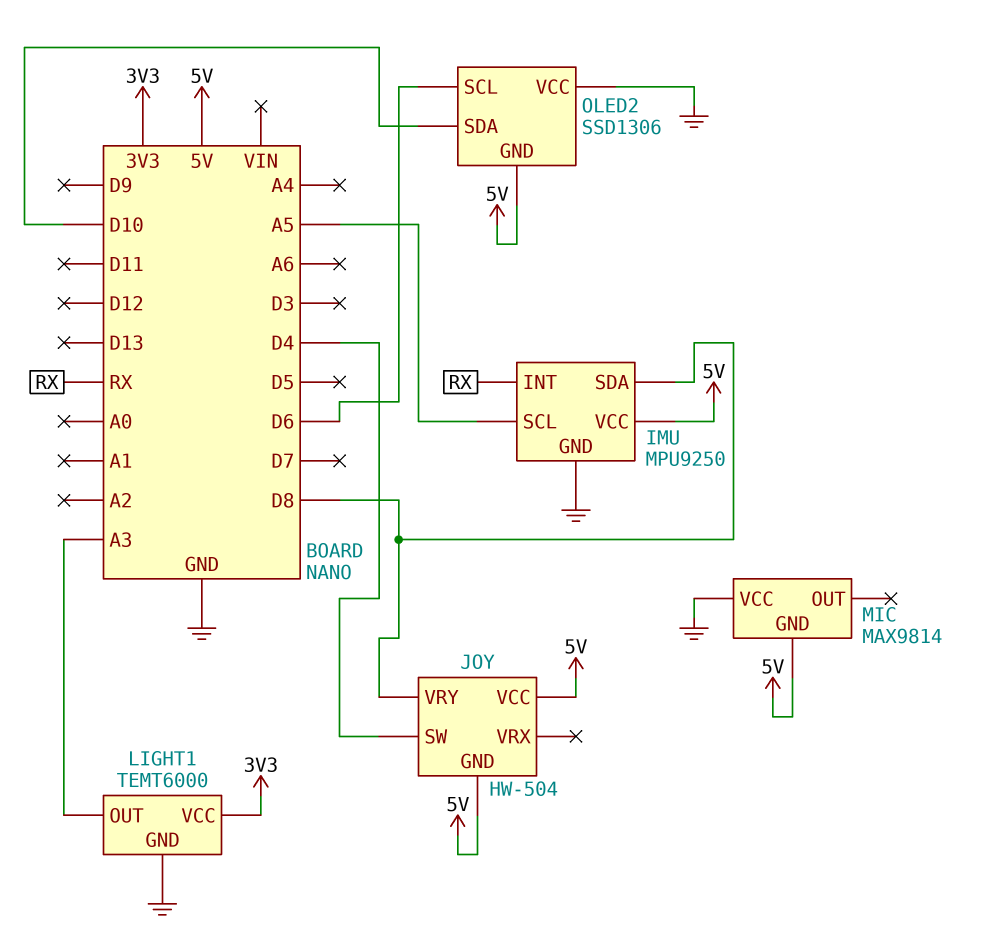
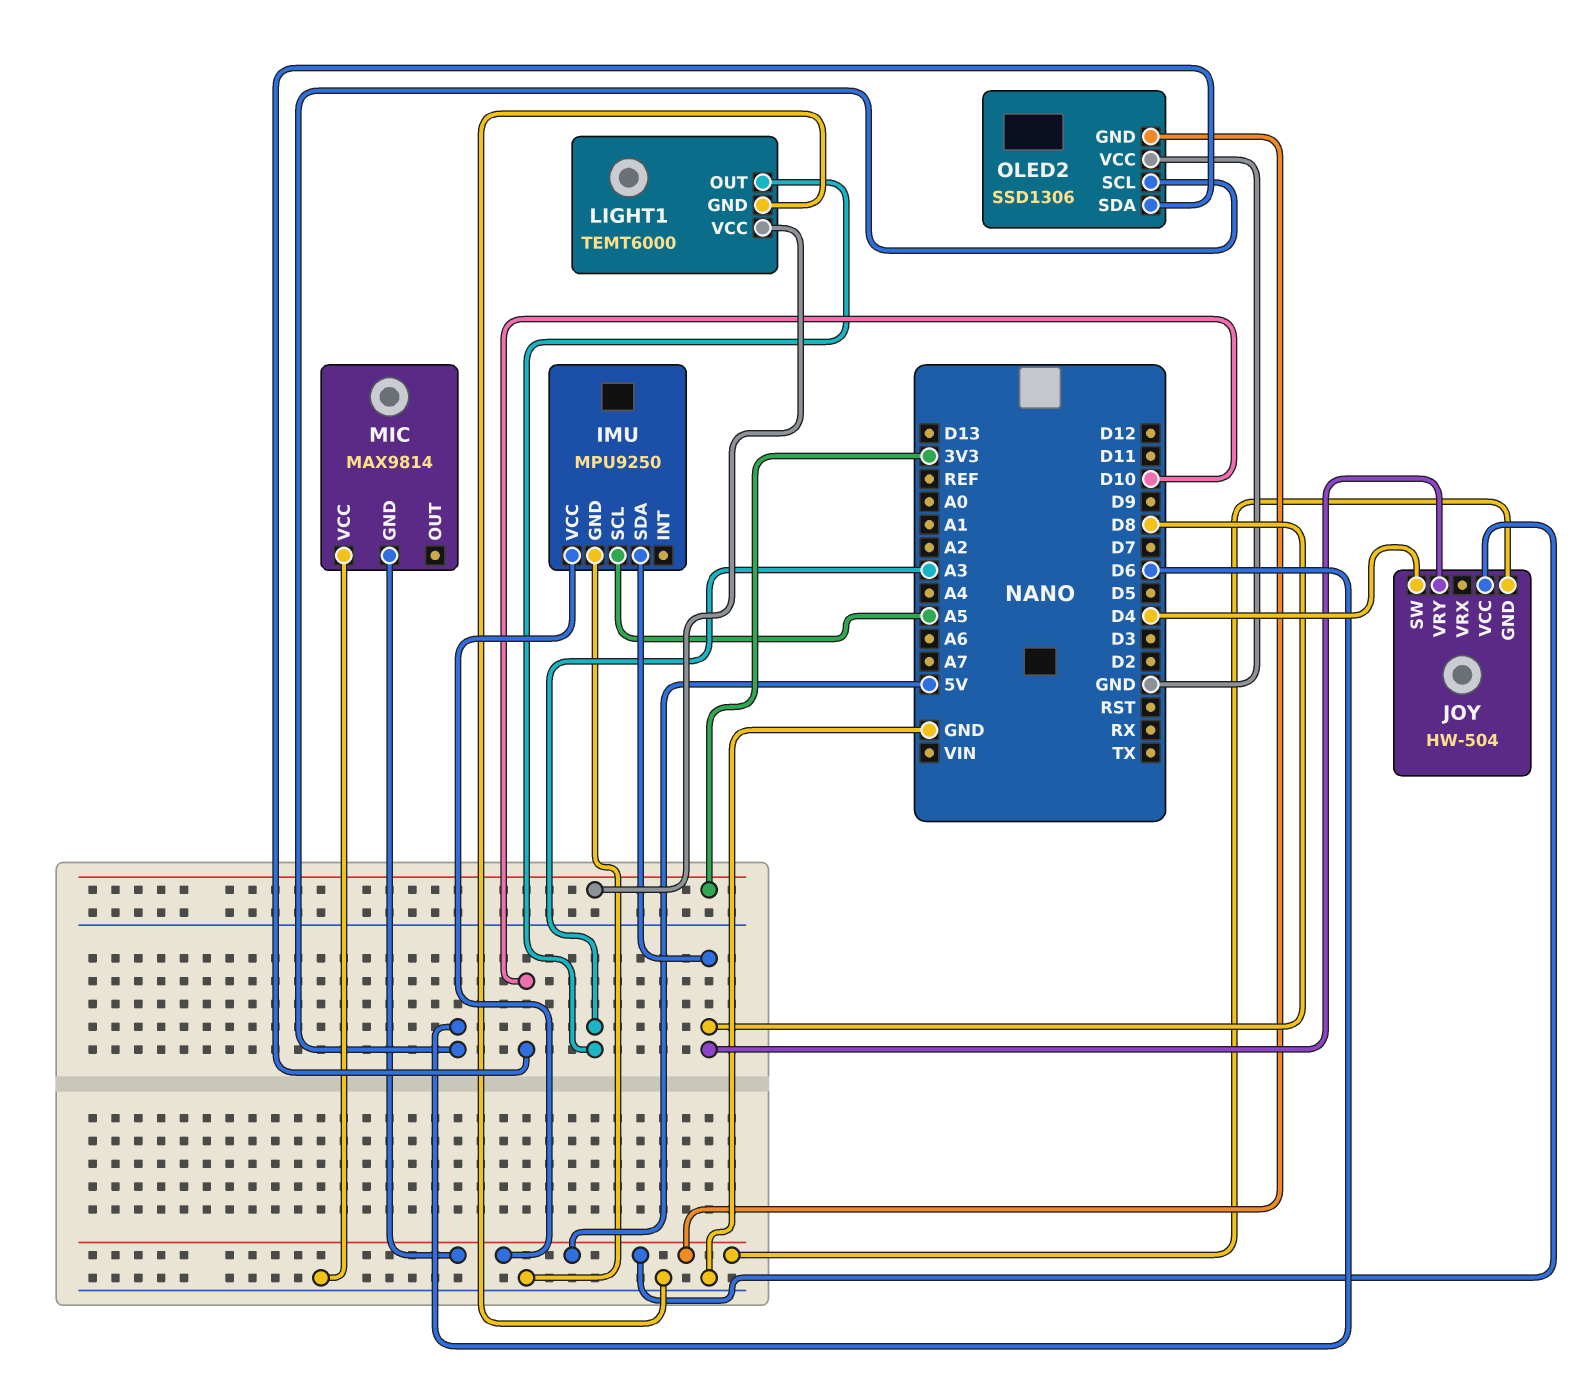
IMU pin INT: RX -> none

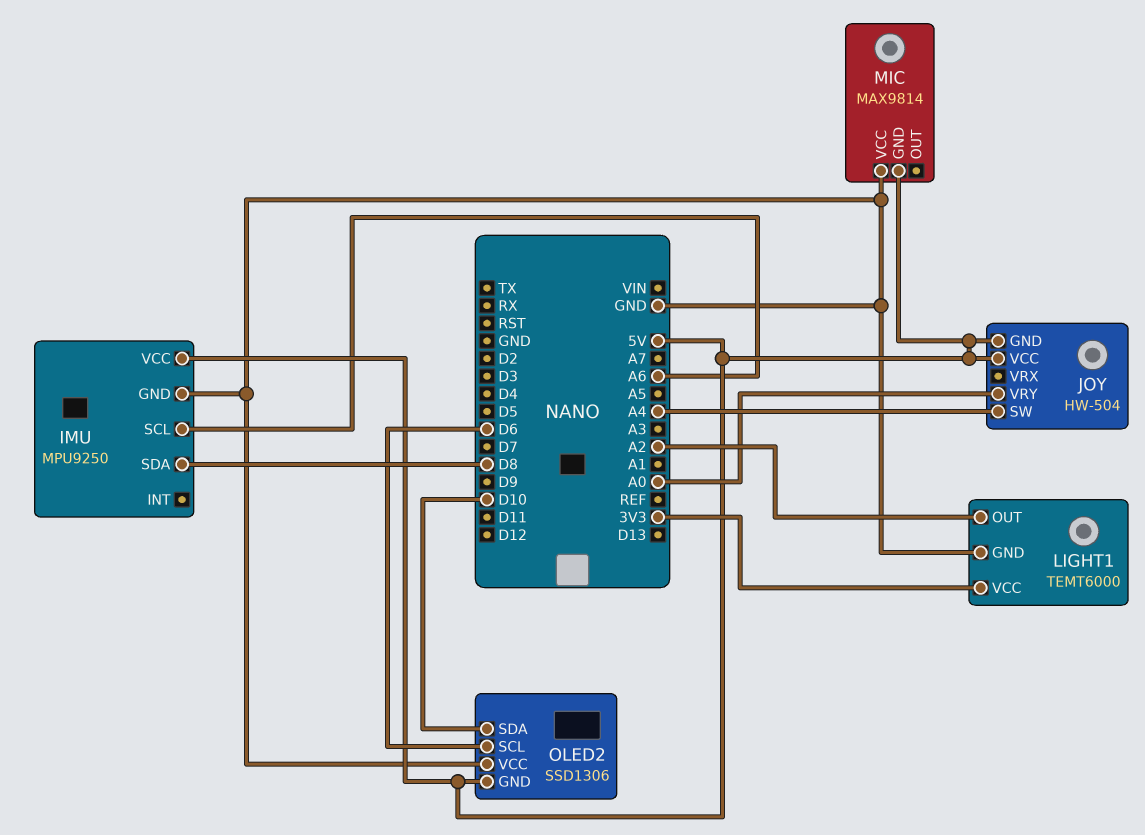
IMU pin SCL: A5 -> A6
JOY pin SW: D4 -> A4
JOY pin VRY: D8 -> A0
LIGHT1 pin OUT: A3 -> A2

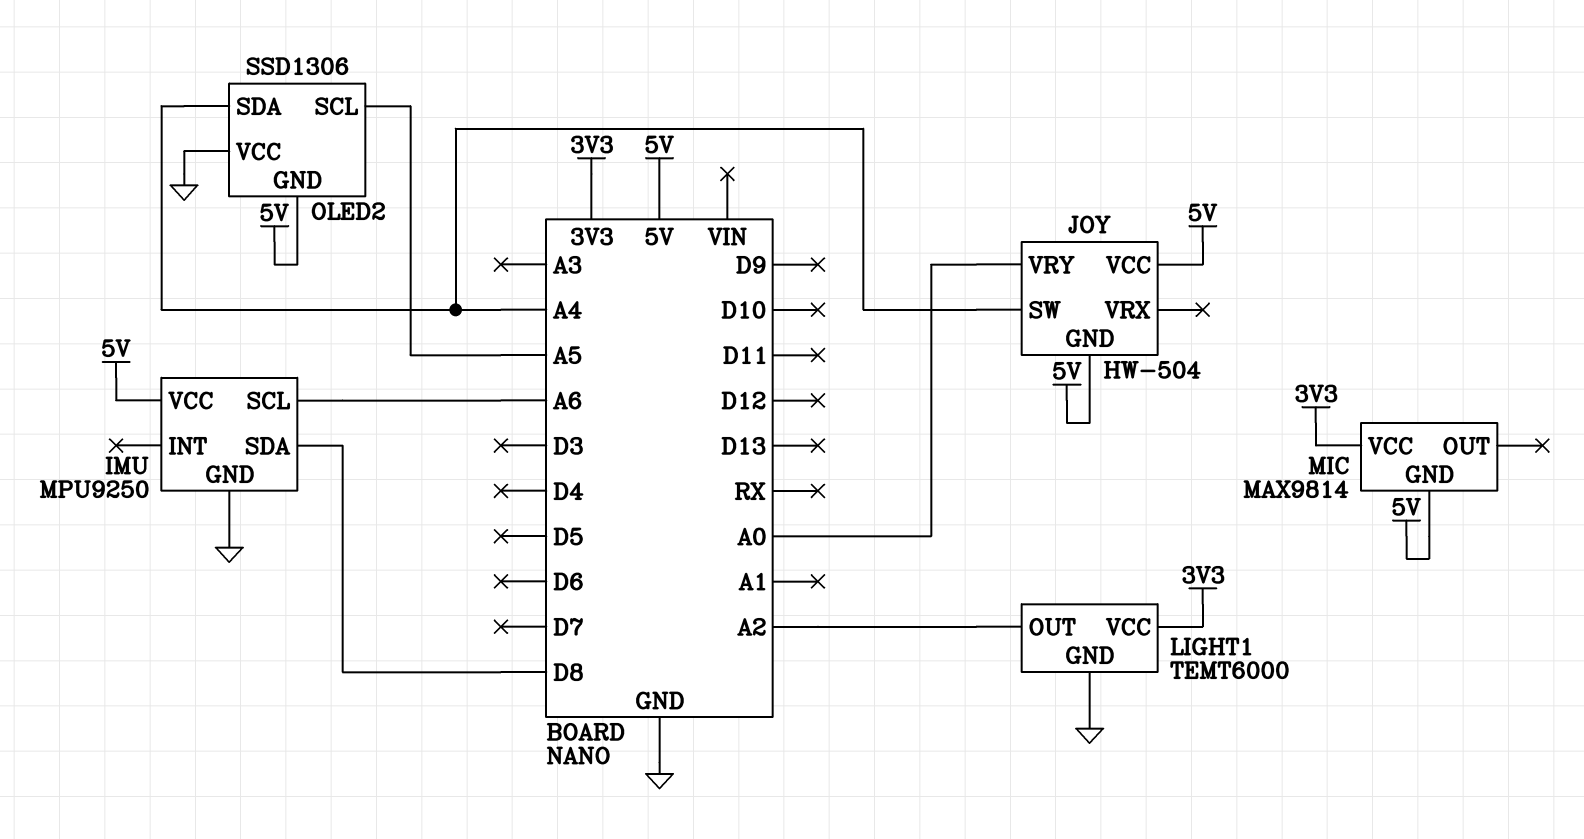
MIC pin VCC: GND -> 3V3
OLED2 pin SCL: D6 -> A5
OLED2 pin SDA: D10 -> A4

